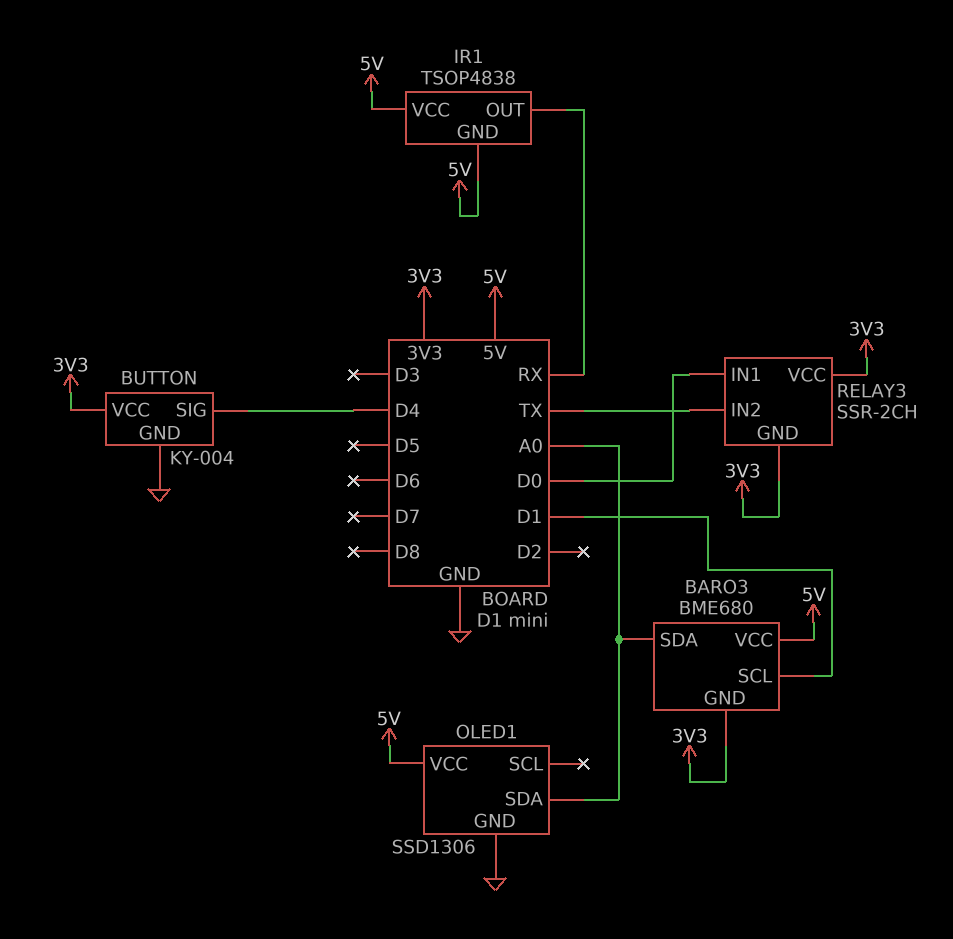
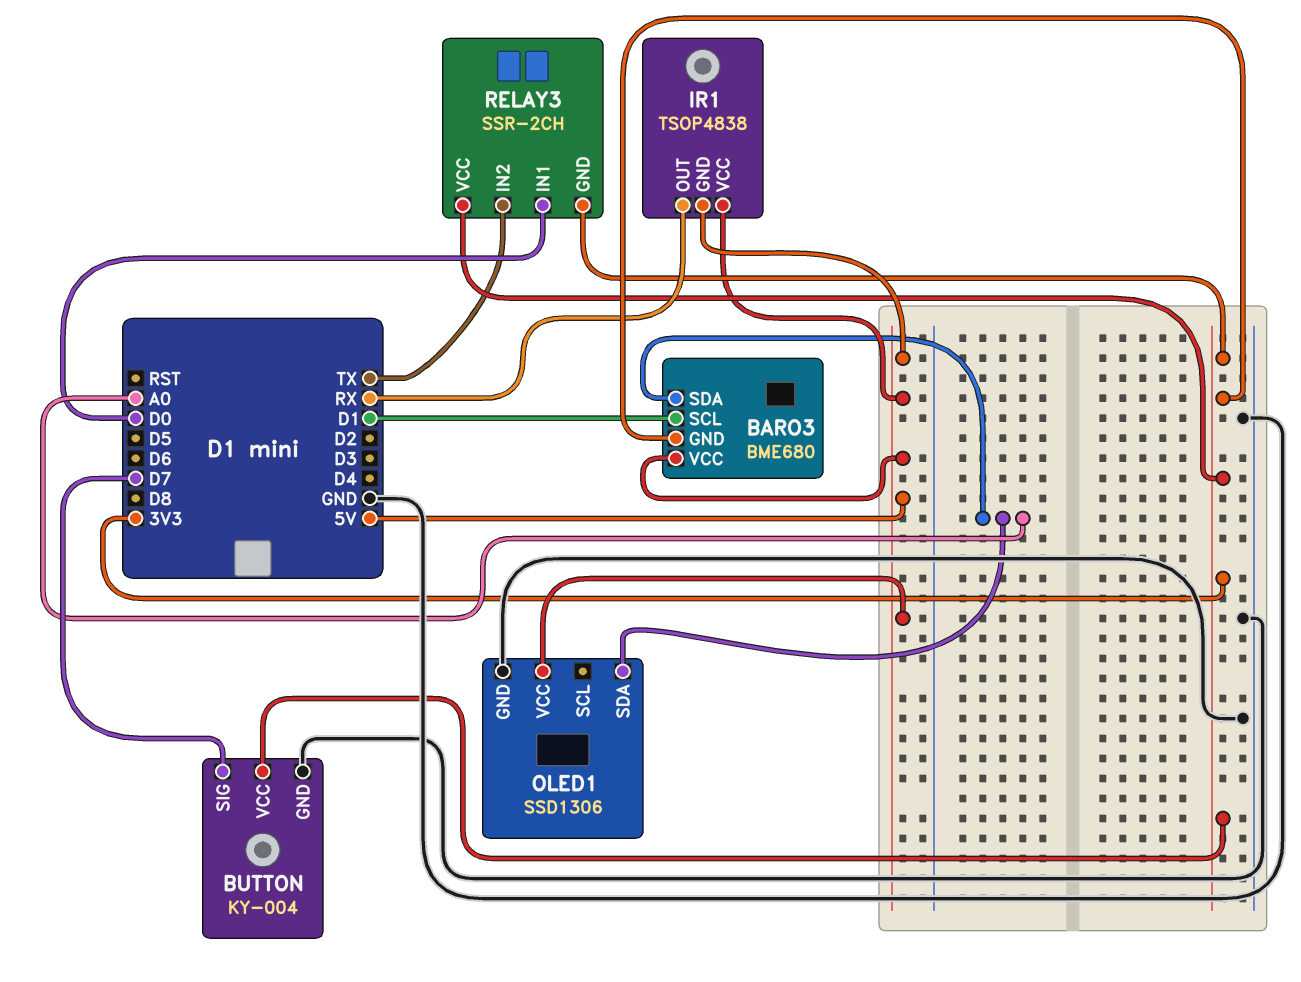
BUTTON pin SIG: D4 -> D7

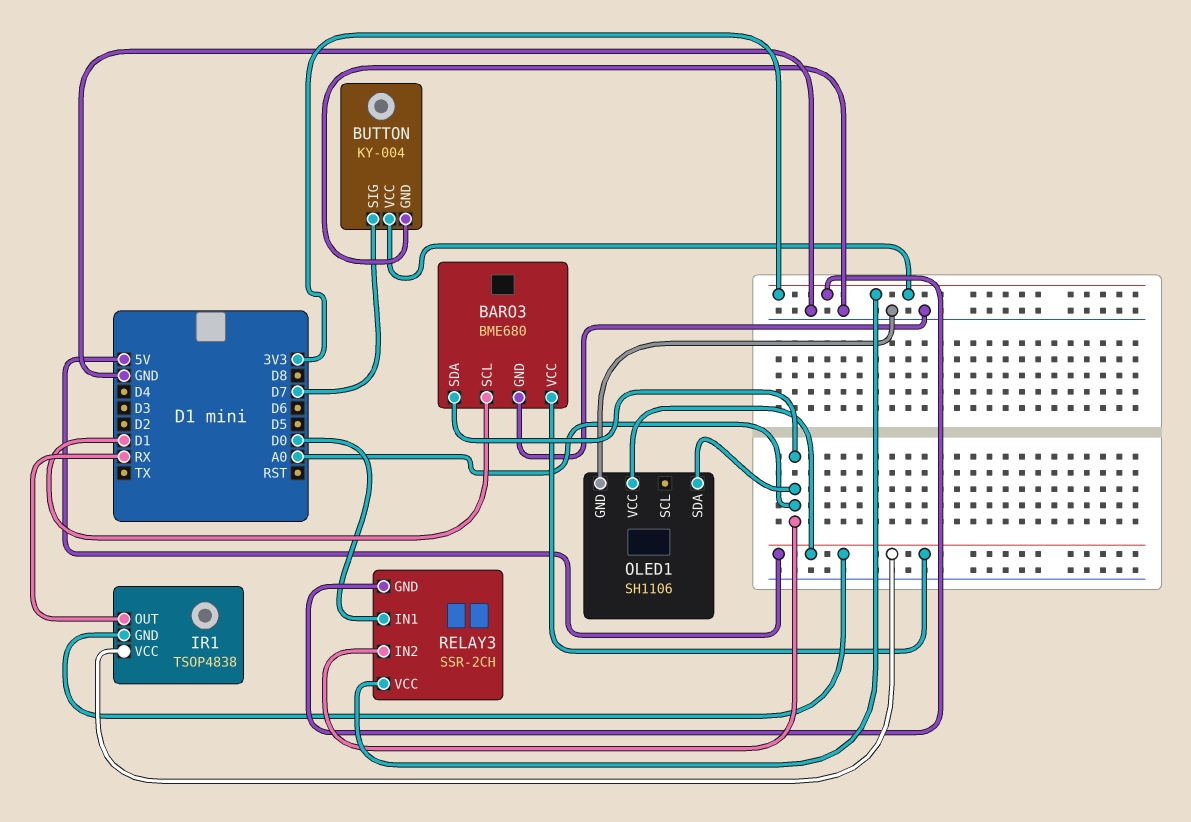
BARO3 pin GND: 3V3 -> GND
OLED1: SSD1306 -> SH1106
RELAY3 pin IN2: TX -> A0

